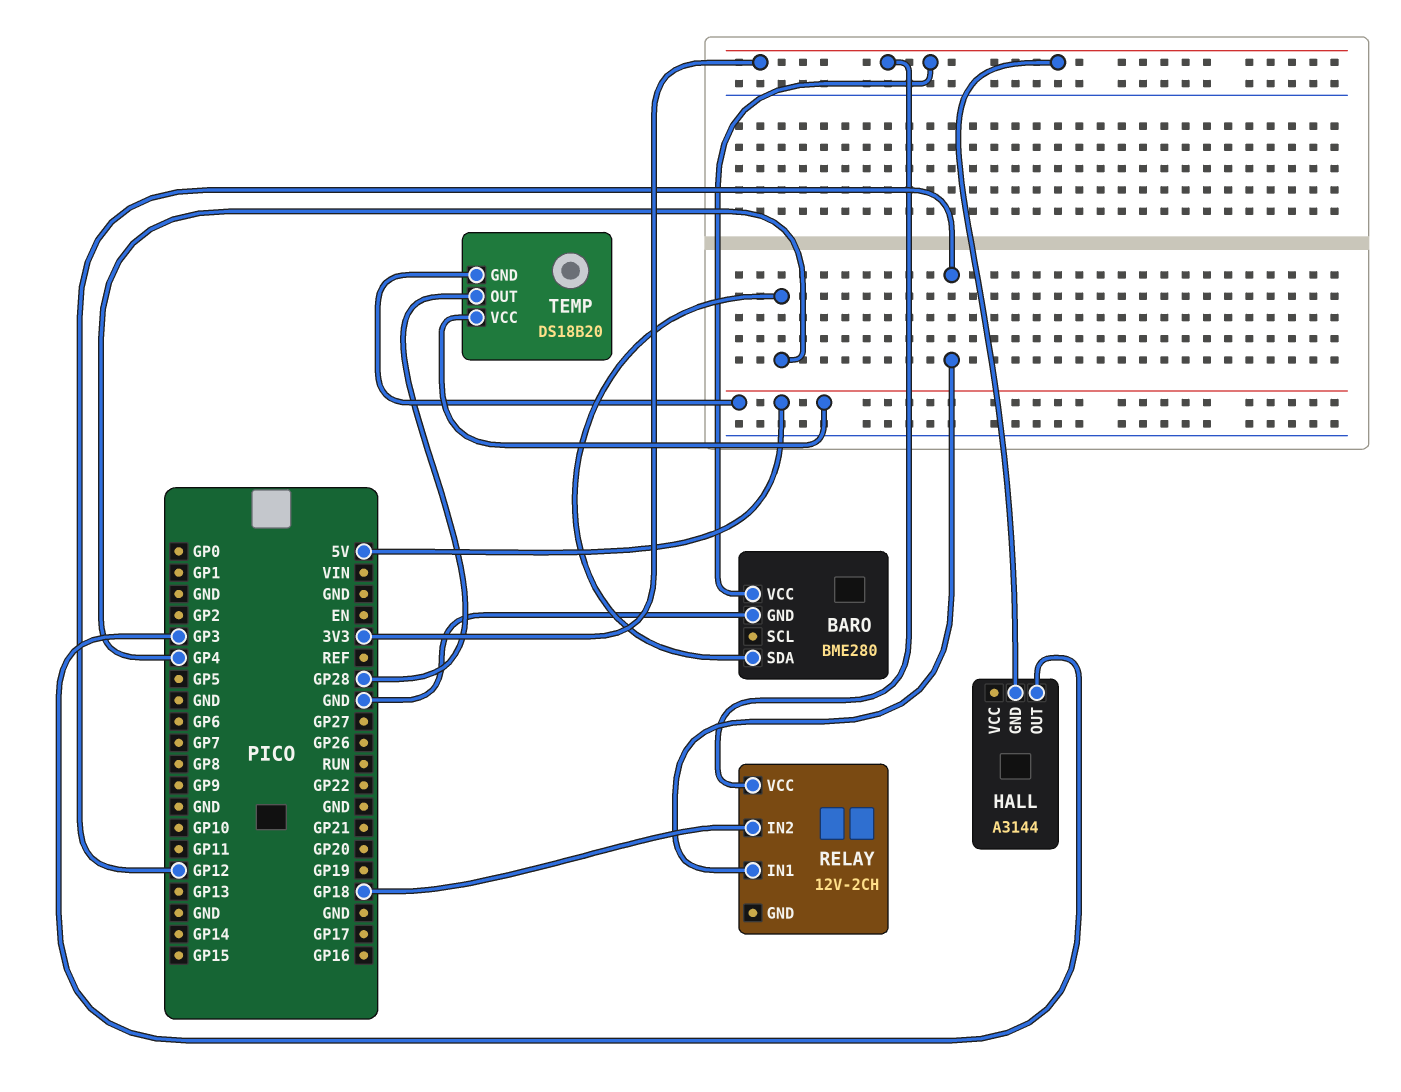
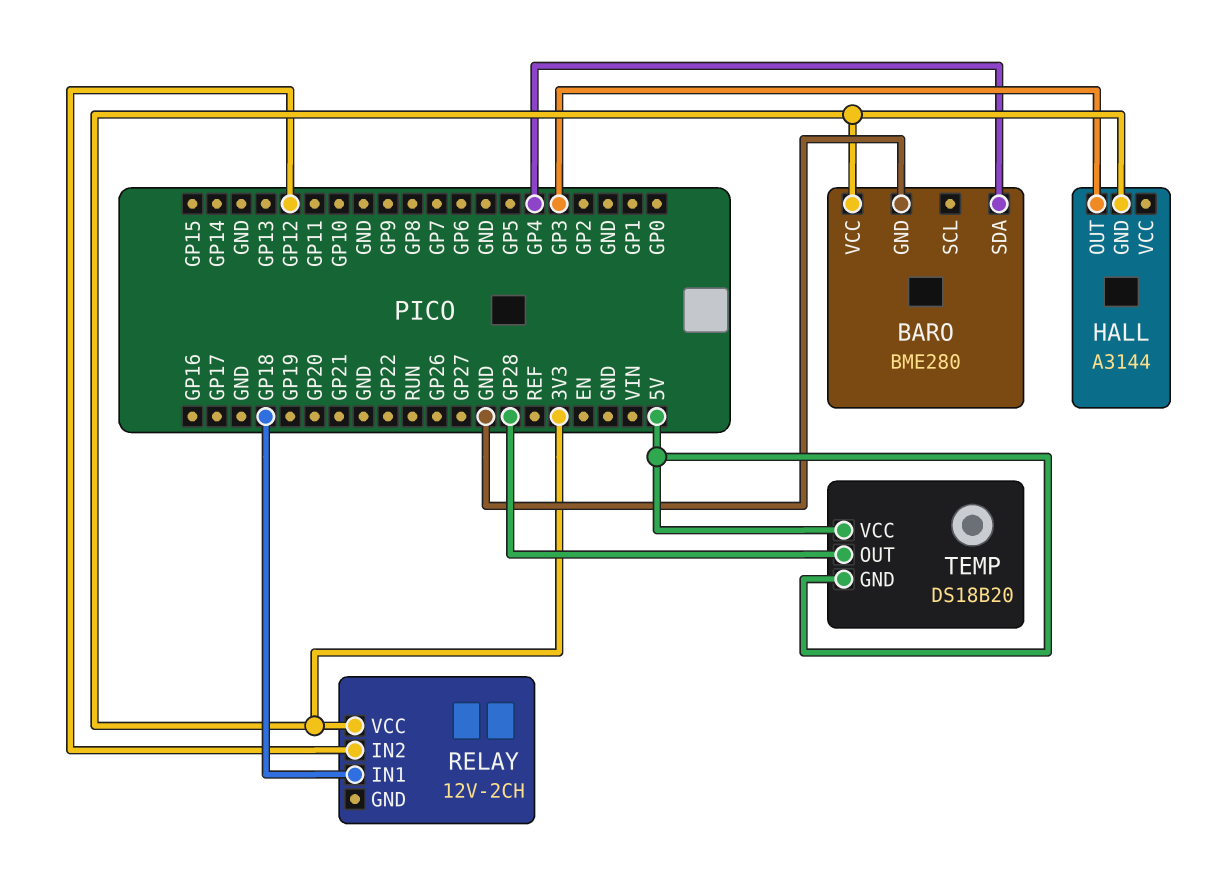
RELAY pin IN1: GP12 -> GP18
RELAY pin IN2: GP18 -> GP12

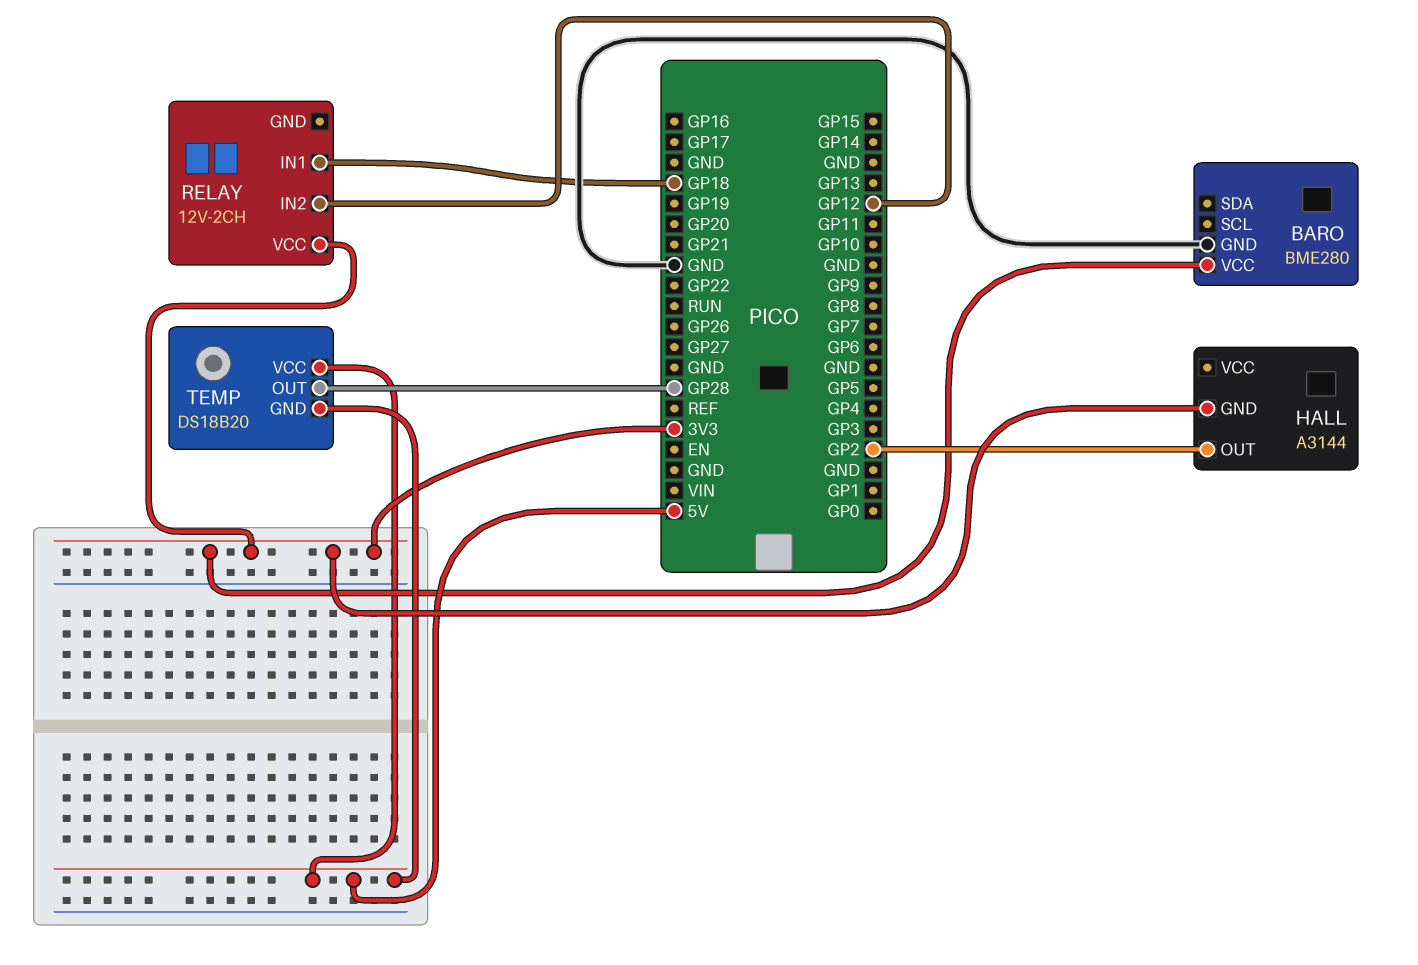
BARO pin SDA: GP4 -> none
HALL pin OUT: GP3 -> GP2

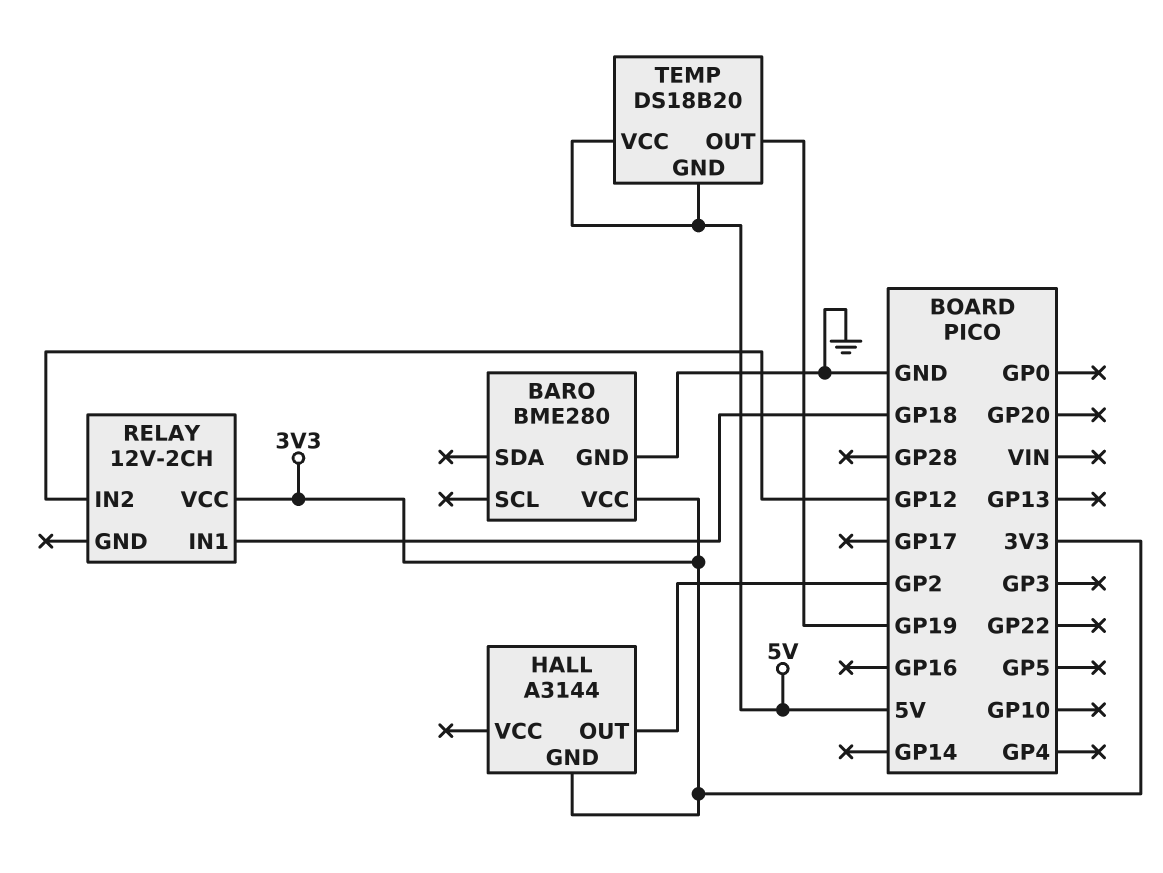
TEMP pin OUT: GP28 -> GP19

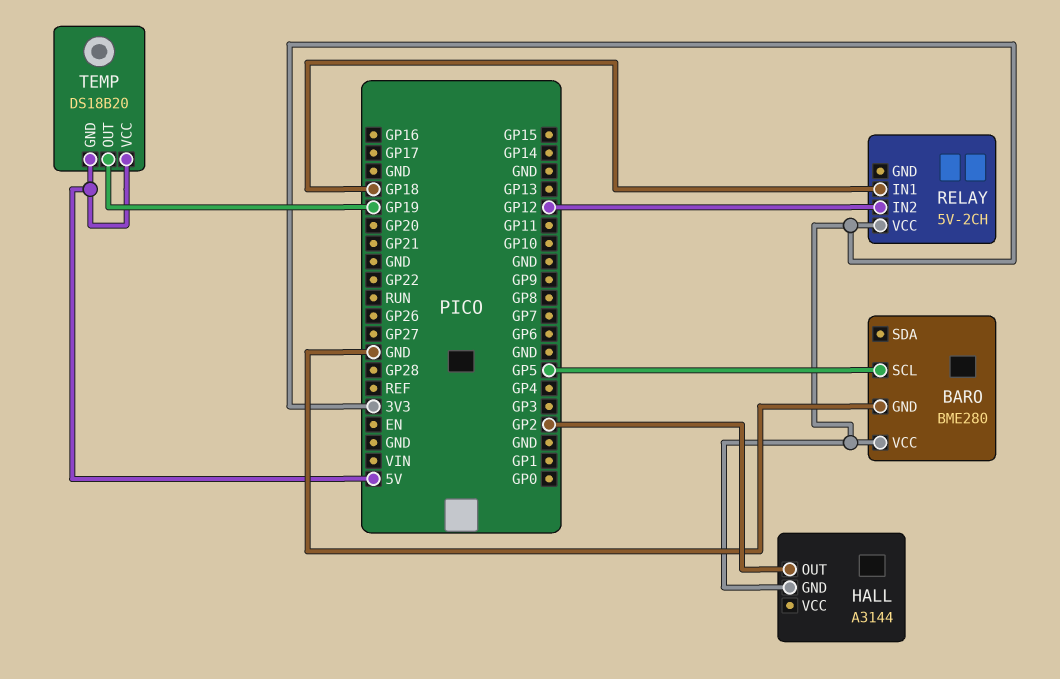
BARO pin SCL: none -> GP5
RELAY: 12V-2CH -> 5V-2CH

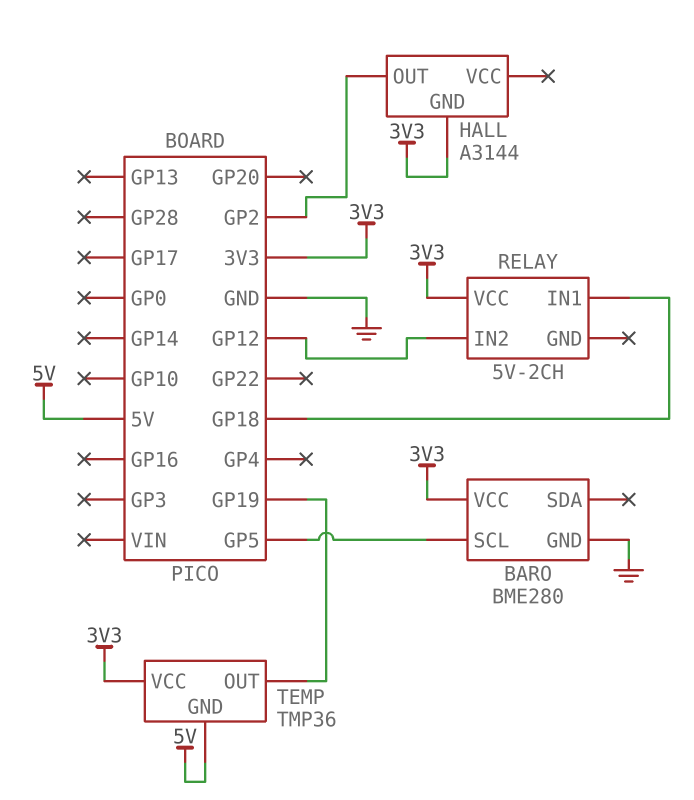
TEMP: DS18B20 -> TMP36
TEMP pin VCC: 5V -> 3V3

